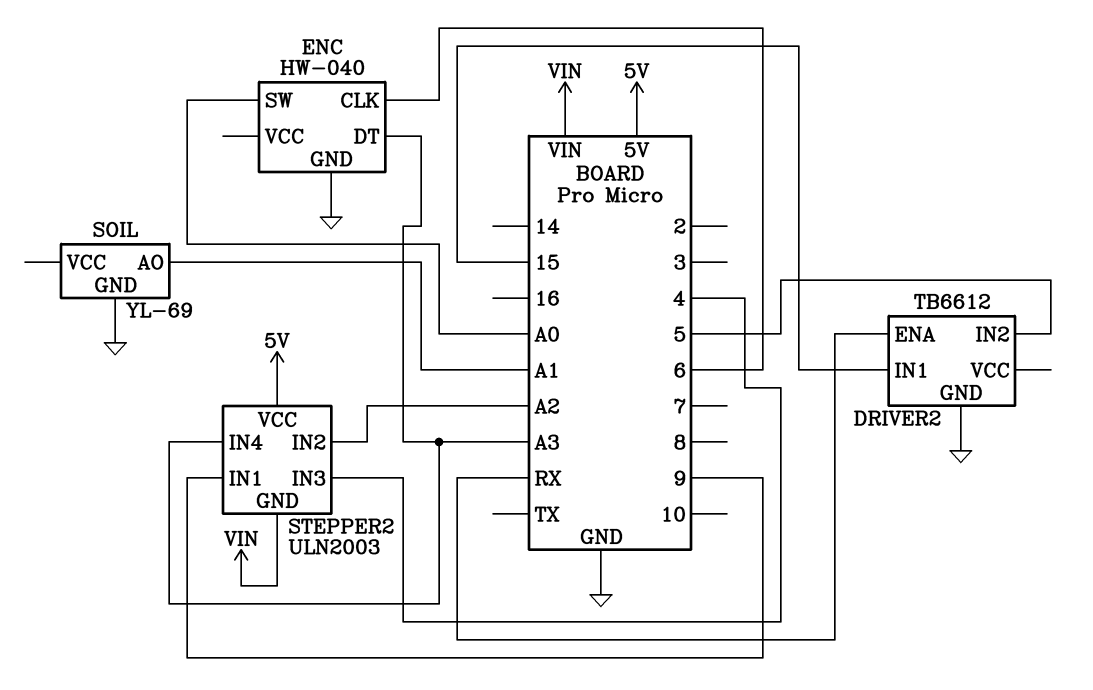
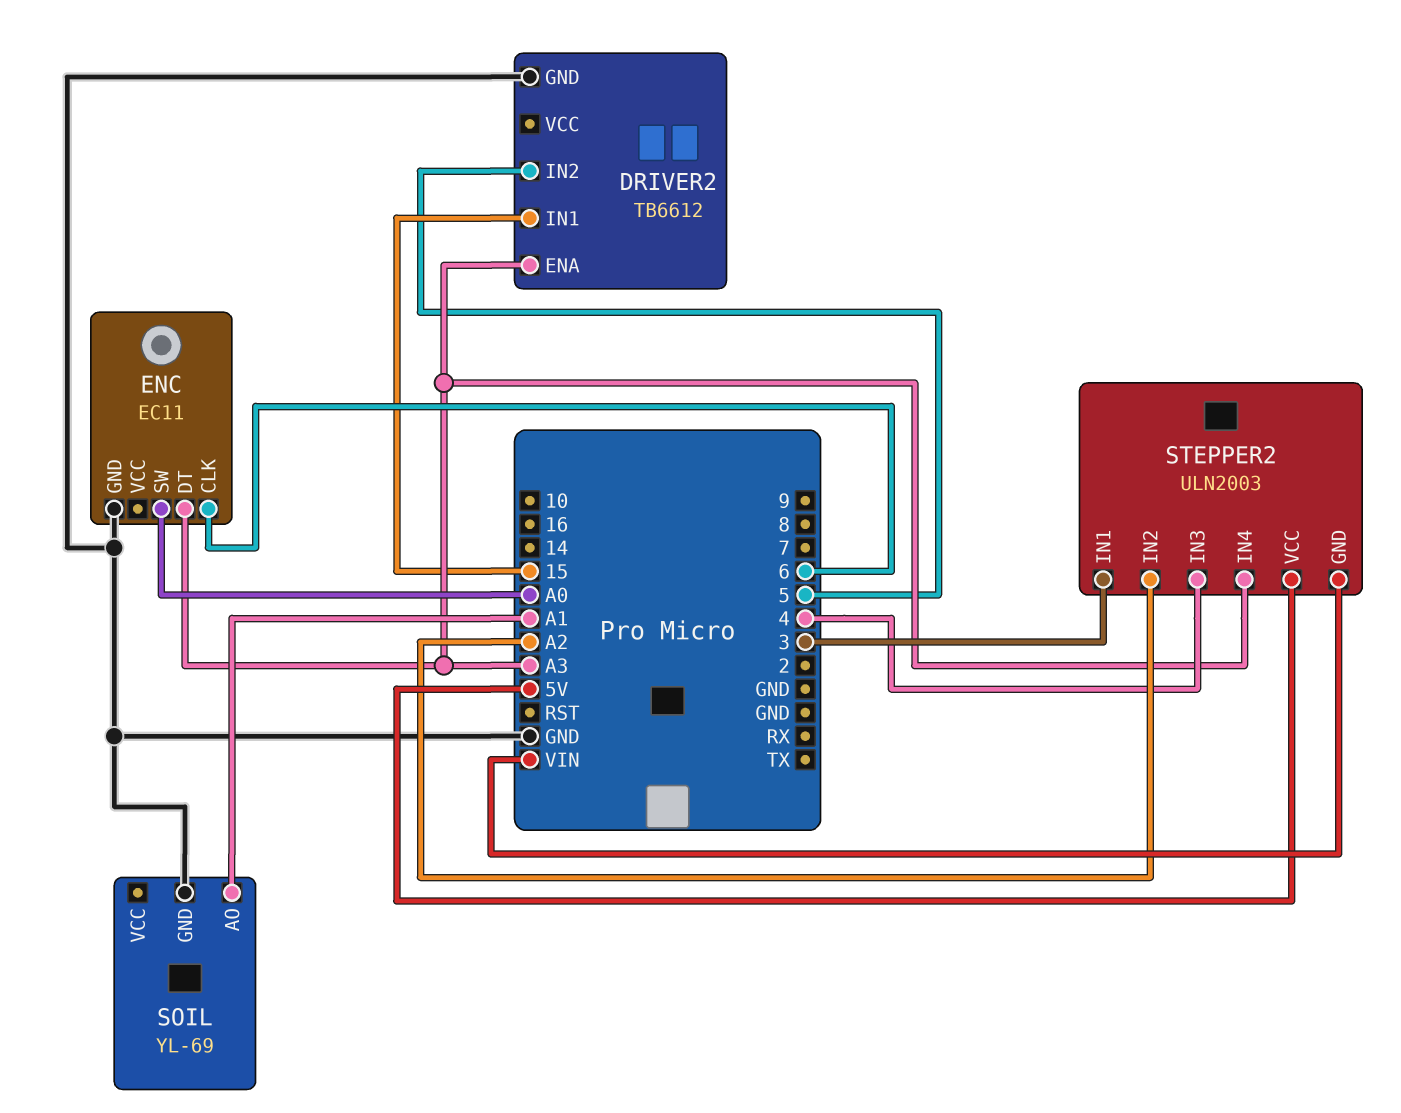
DRIVER2 pin ENA: RX -> A3
ENC: HW-040 -> EC11
STEPPER2 pin IN1: 9 -> 3

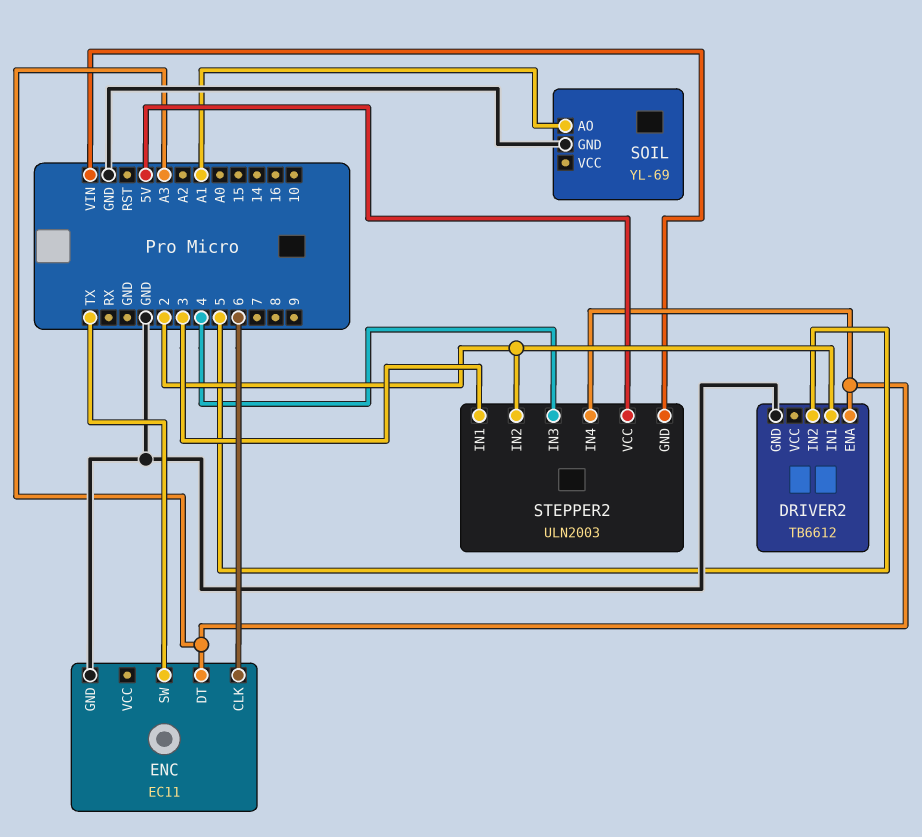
DRIVER2 pin IN1: 15 -> 2
ENC pin SW: A0 -> TX
STEPPER2 pin IN2: A2 -> 2

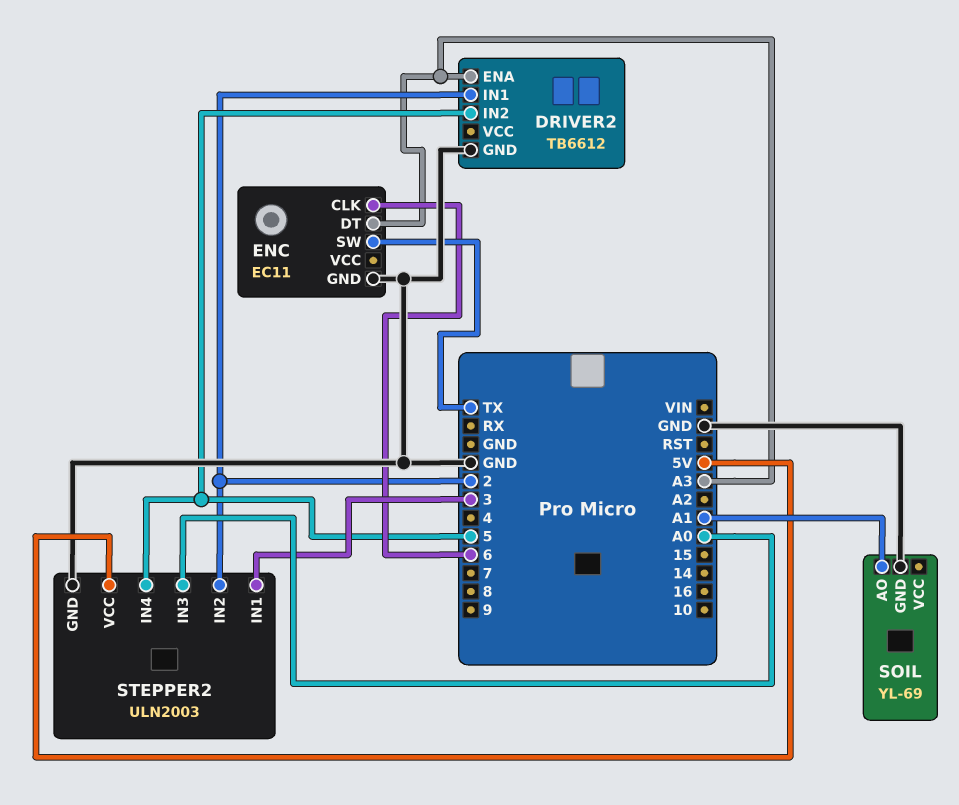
STEPPER2 pin GND: VIN -> GND
STEPPER2 pin IN3: 4 -> A0
STEPPER2 pin IN4: A3 -> 5

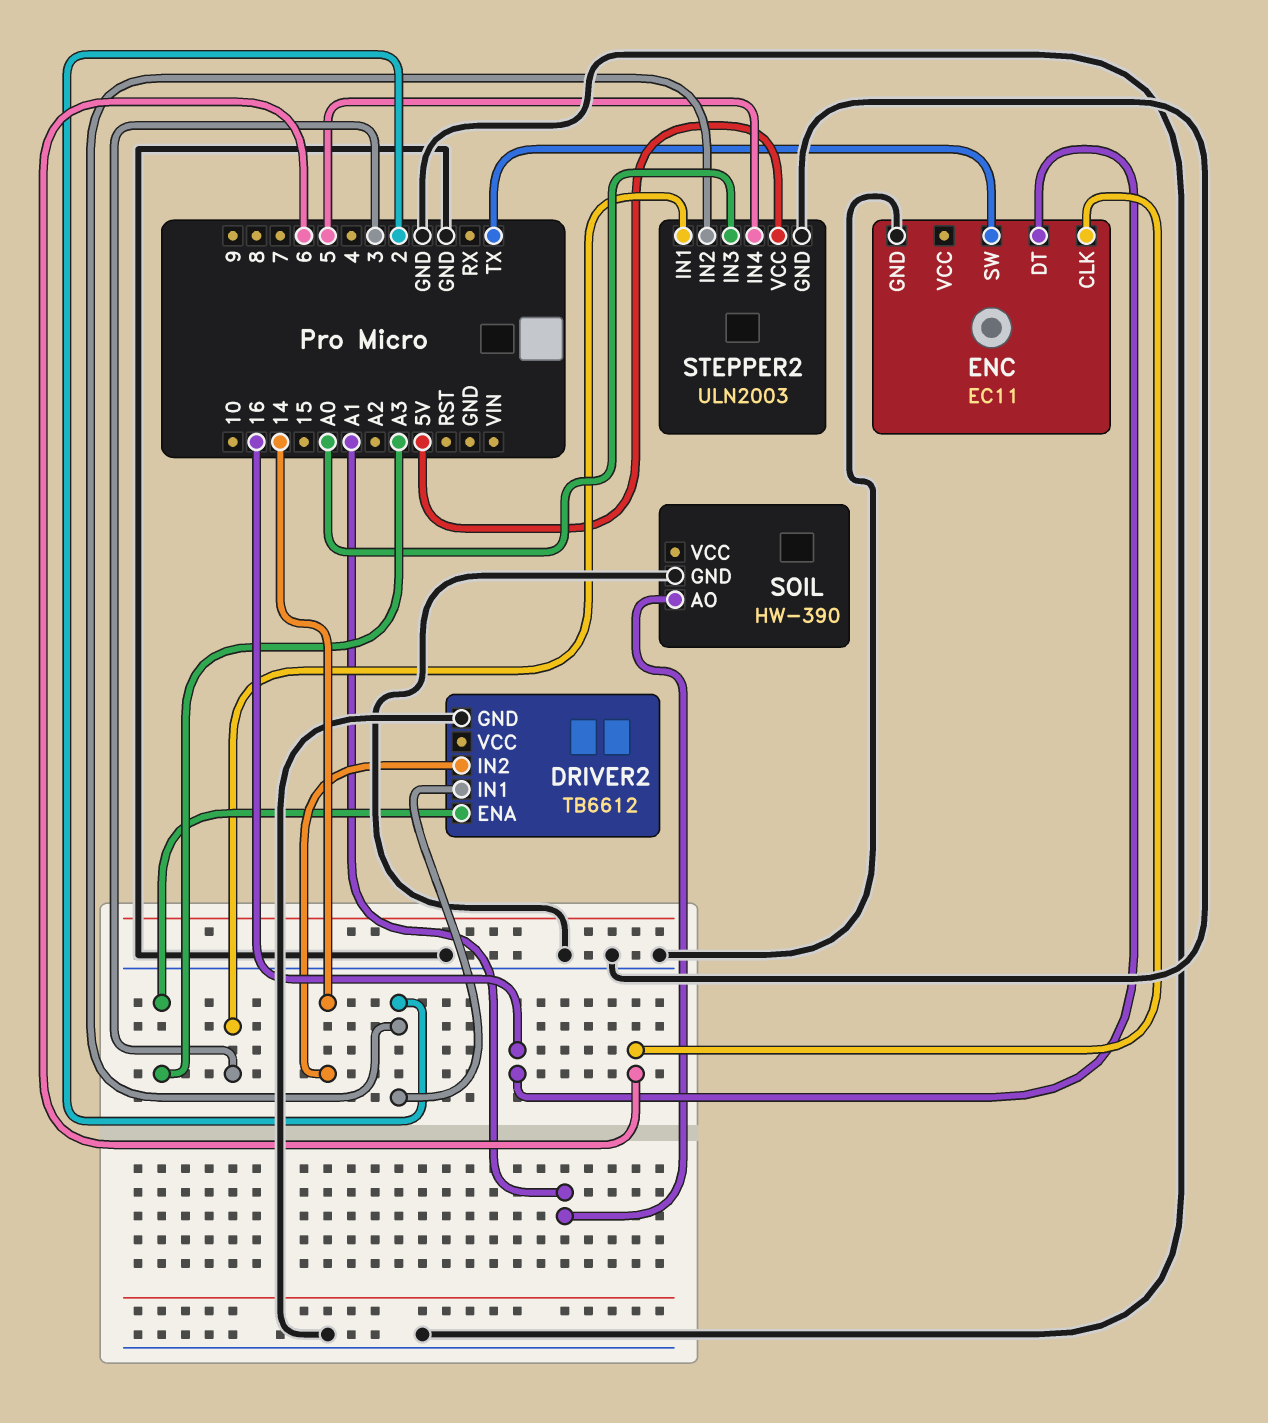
DRIVER2 pin IN2: 5 -> 14
ENC pin DT: A3 -> 16
SOIL: YL-69 -> HW-390

